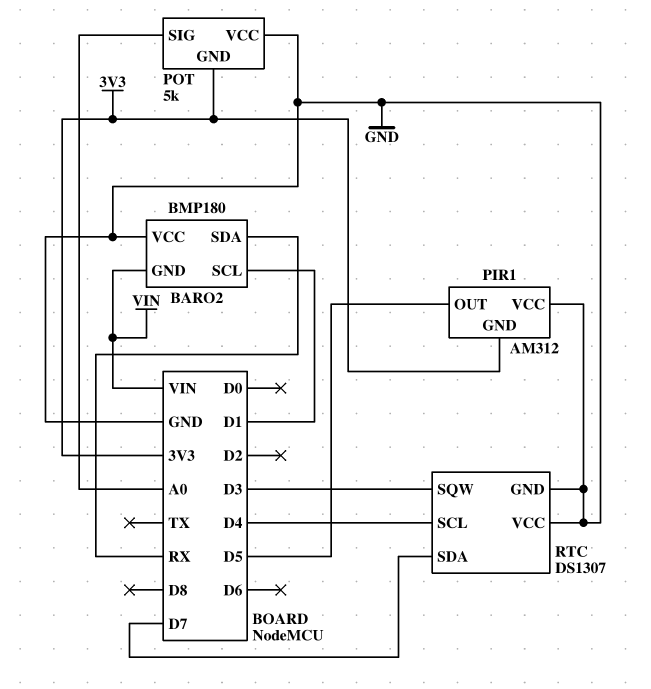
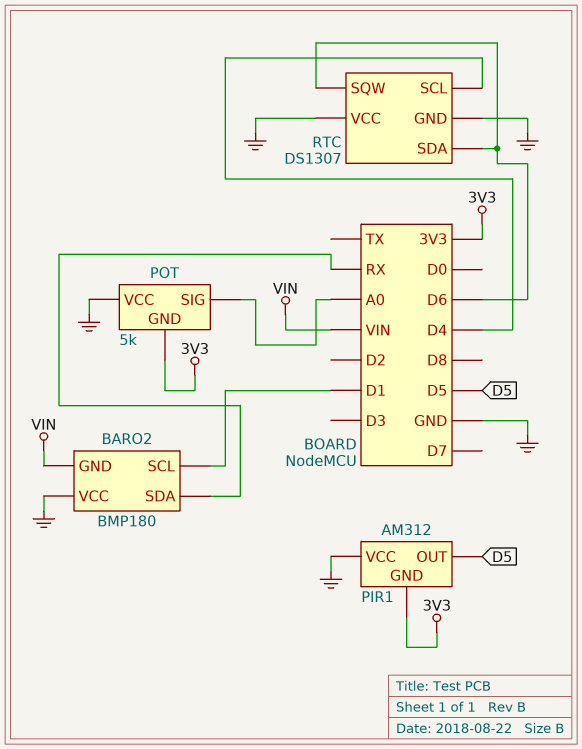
RTC pin SDA: D7 -> D6
RTC pin SQW: D3 -> D6

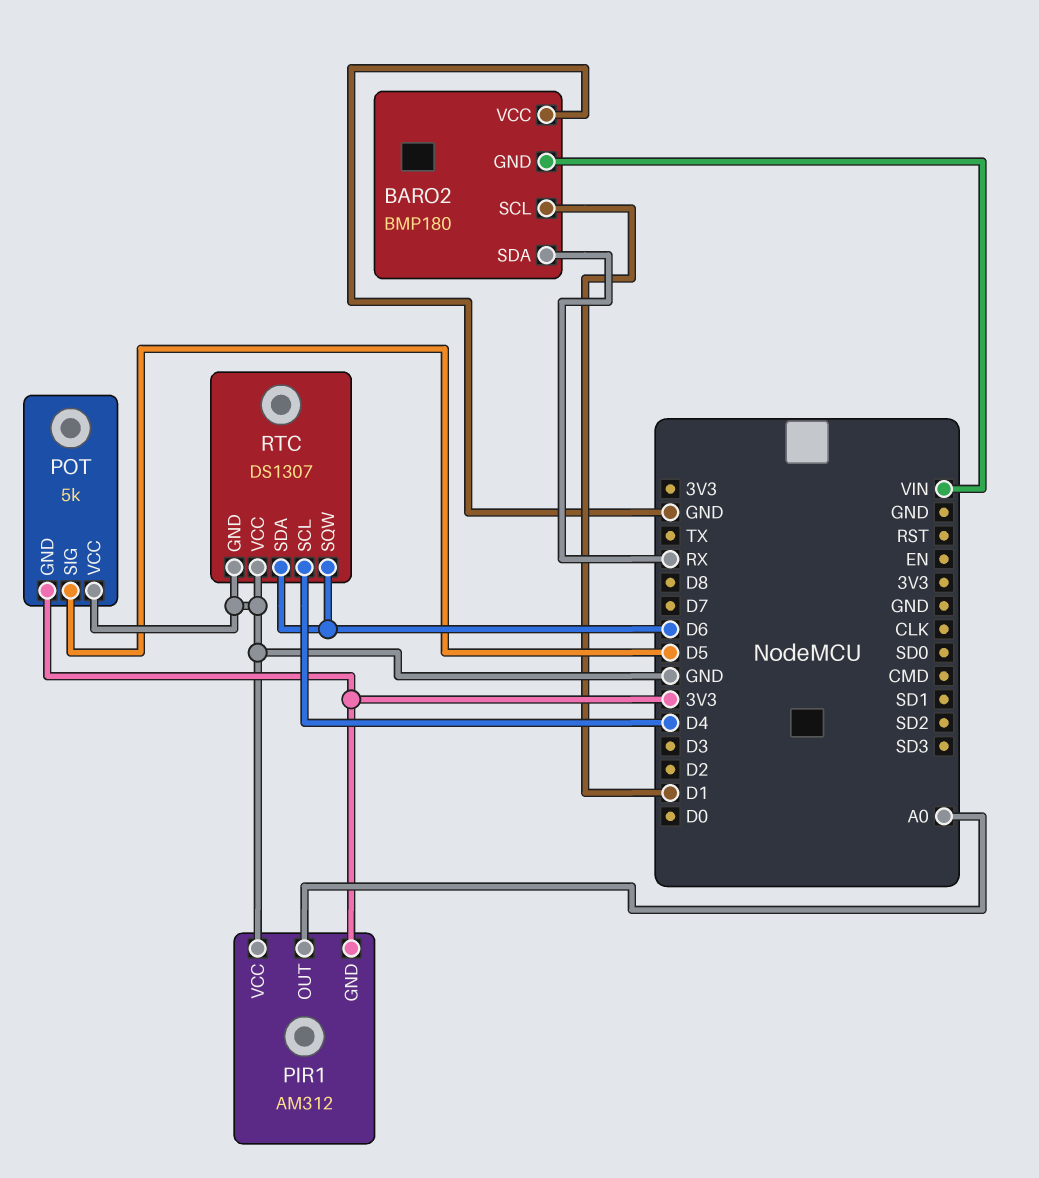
PIR1 pin OUT: D5 -> A0
POT pin SIG: A0 -> D5

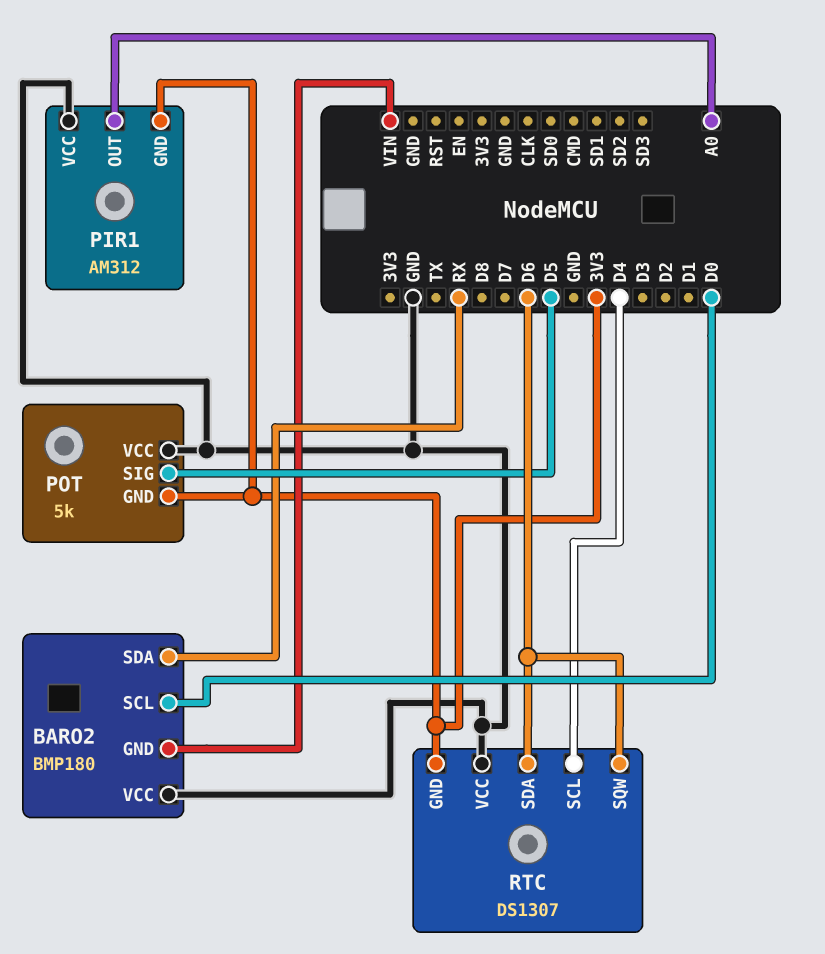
BARO2 pin SCL: D1 -> D0
RTC pin GND: GND -> 3V3

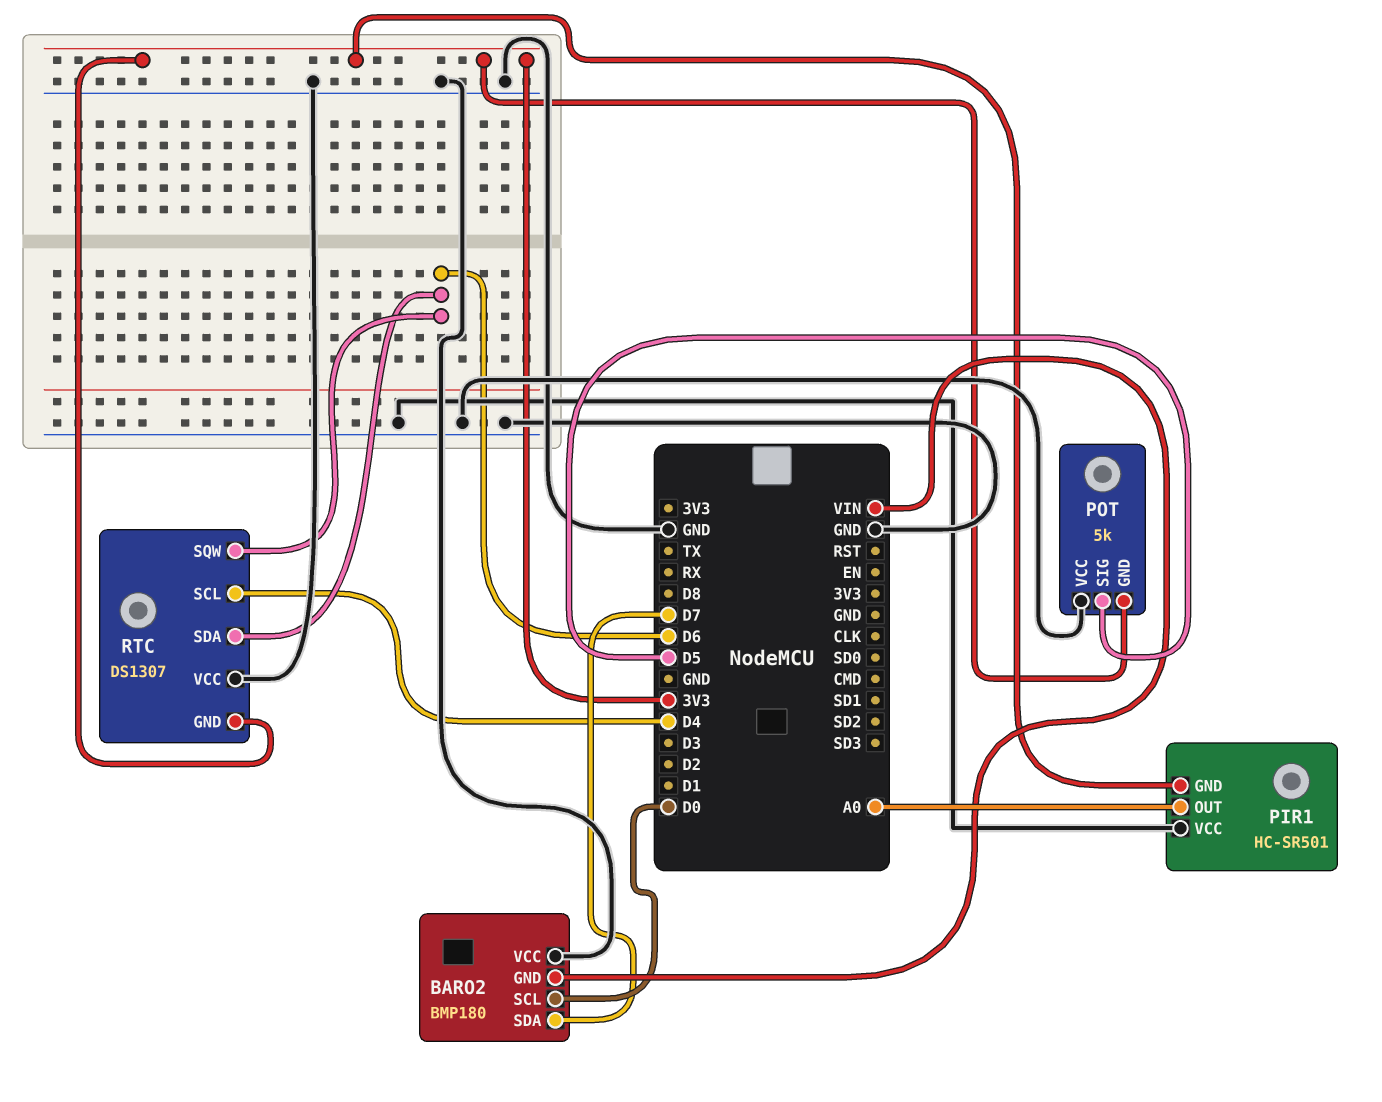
BARO2 pin SDA: RX -> D7
PIR1: AM312 -> HC-SR501

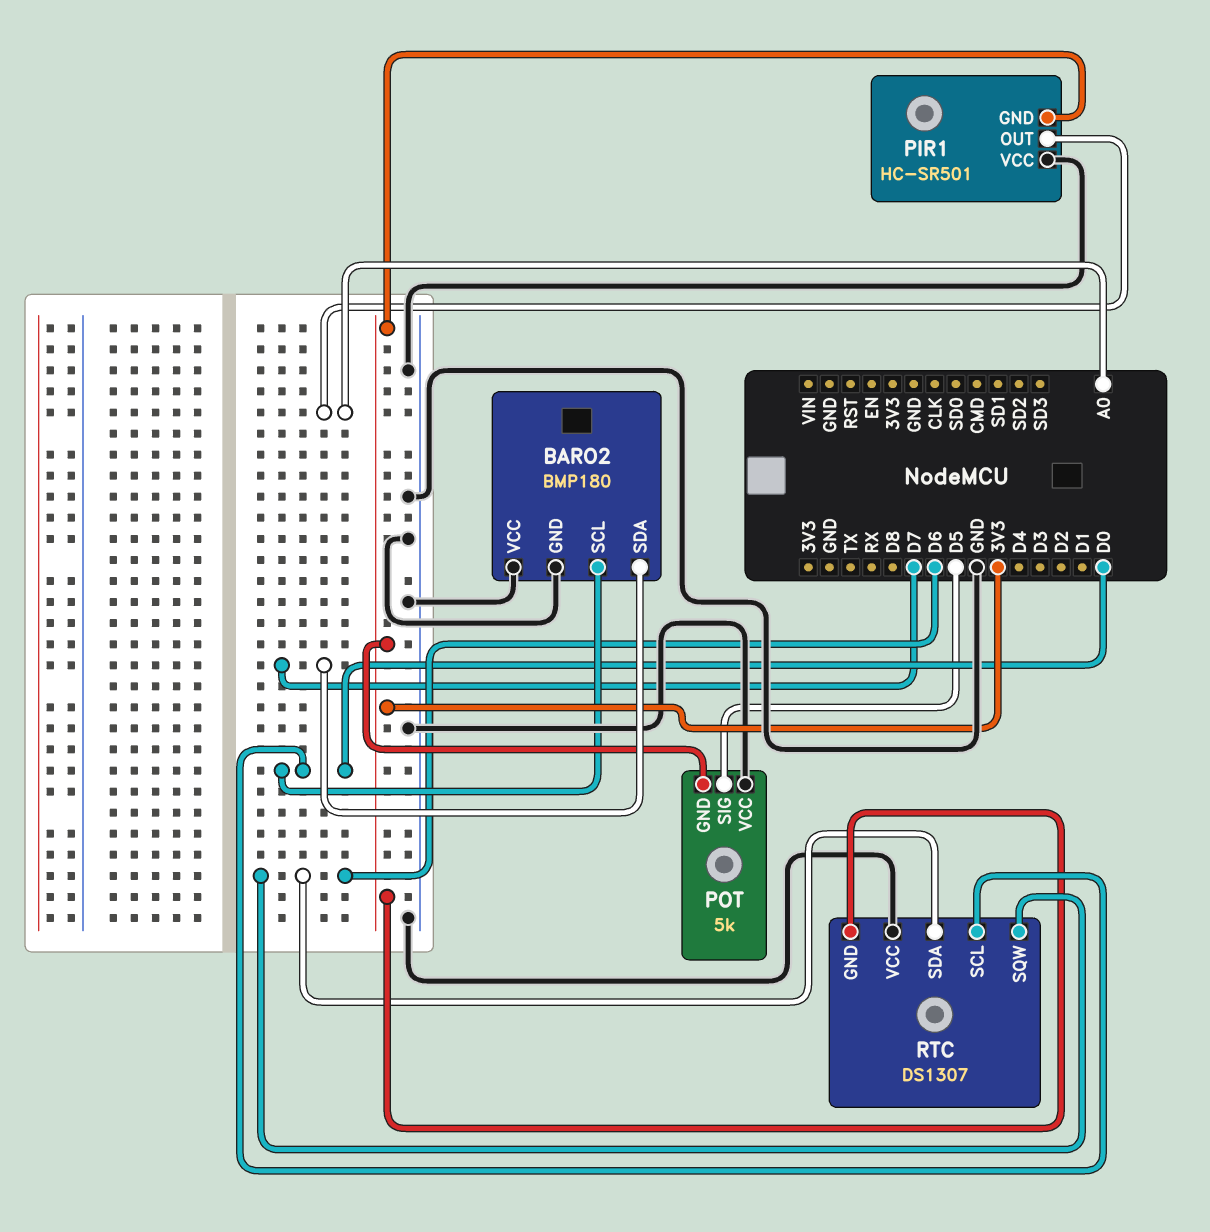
BARO2 pin GND: VIN -> GND
RTC pin SCL: D4 -> D0

